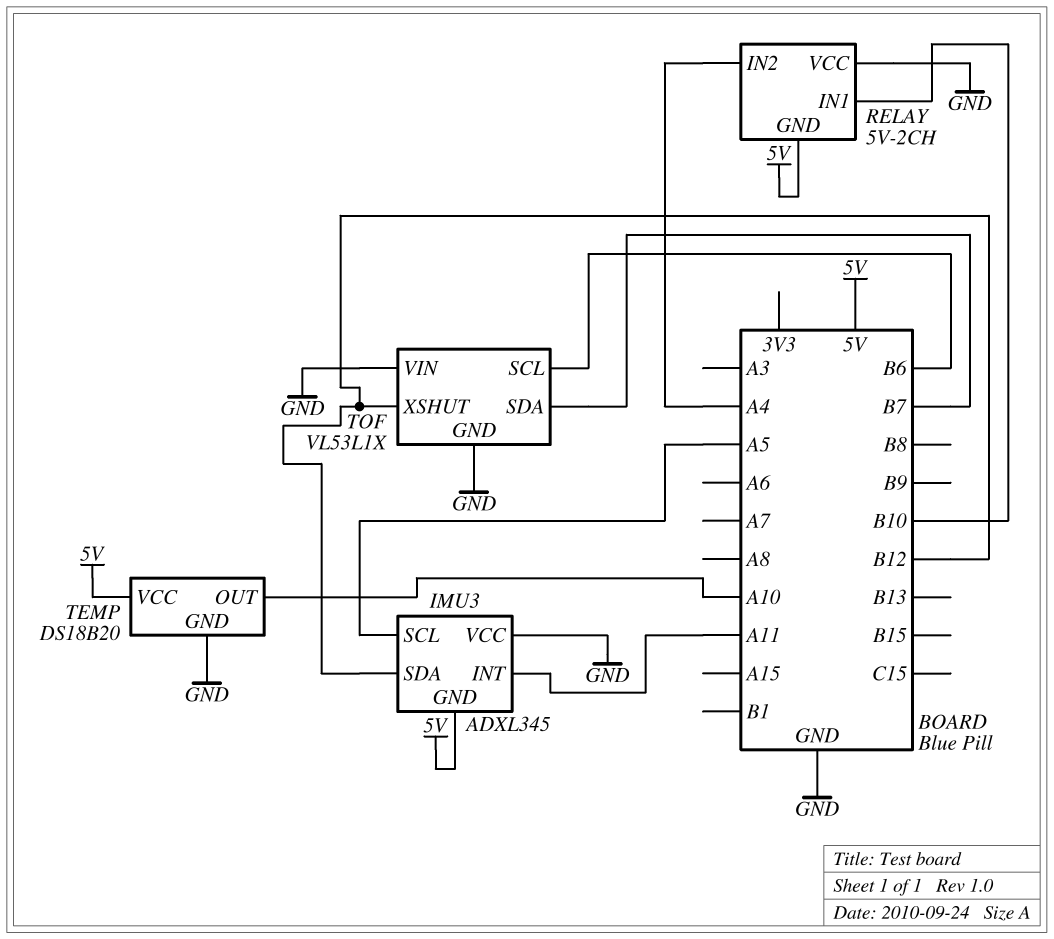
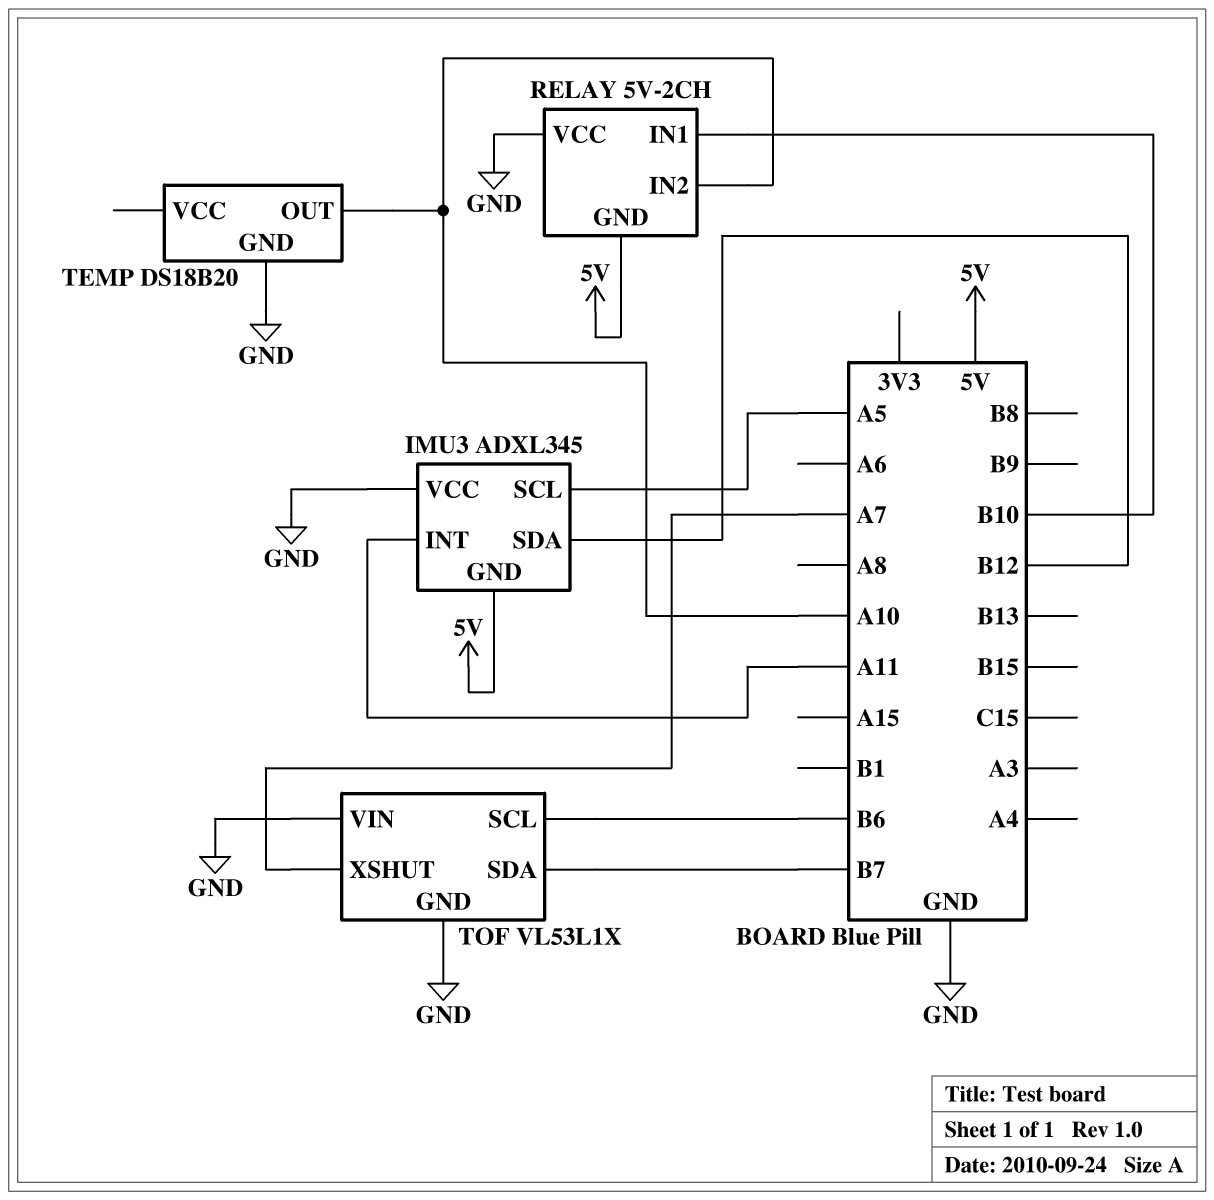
RELAY pin IN2: A4 -> A10
TEMP pin VCC: 5V -> none
TOF pin XSHUT: B12 -> A7

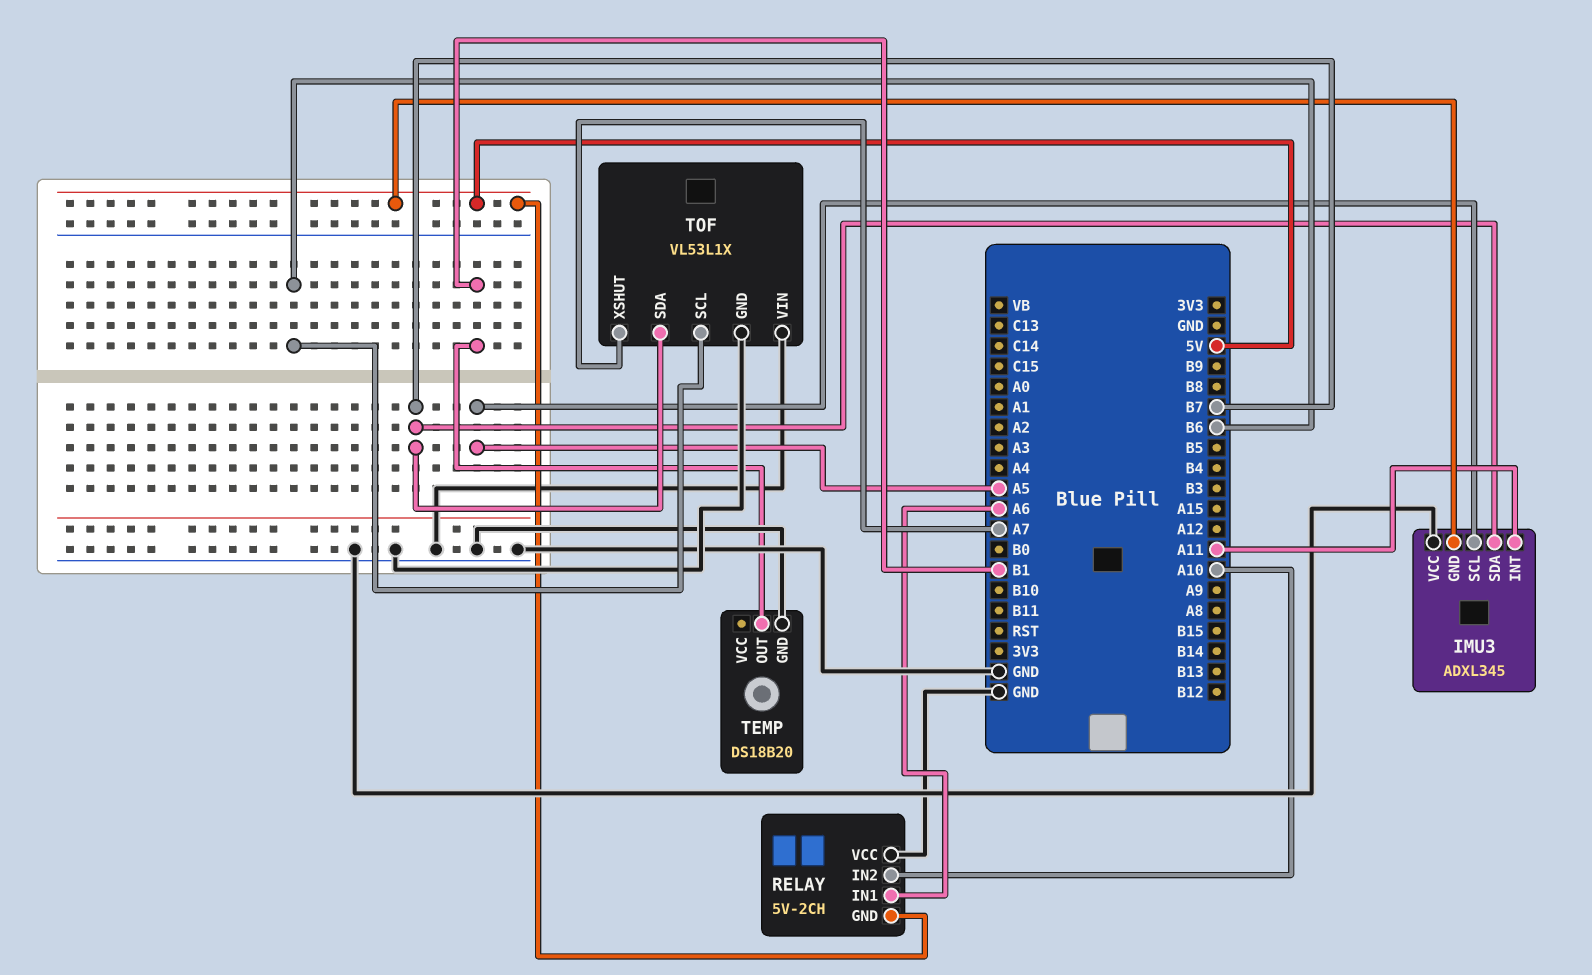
IMU3 pin SDA: B12 -> B7
RELAY pin IN1: B10 -> A6
TEMP pin OUT: A10 -> B1

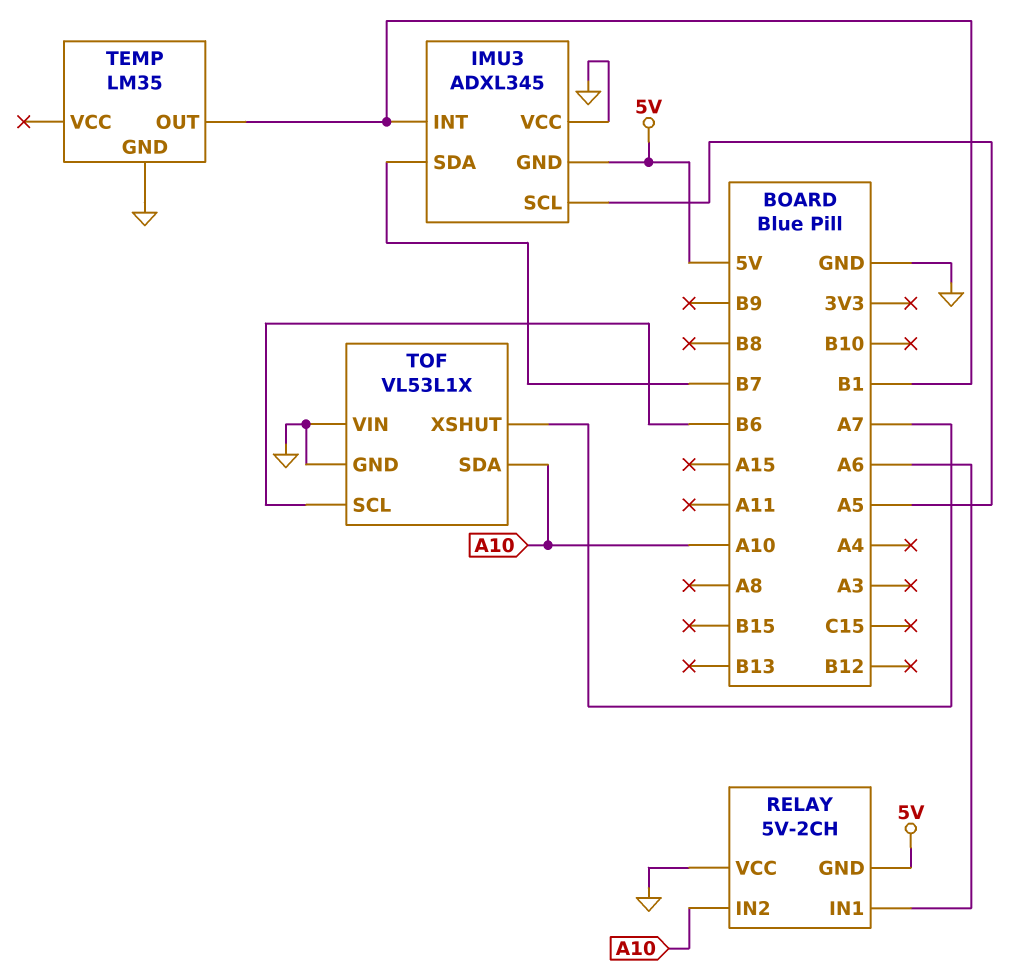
IMU3 pin INT: A11 -> B1
TEMP: DS18B20 -> LM35
TOF pin SDA: B7 -> A10

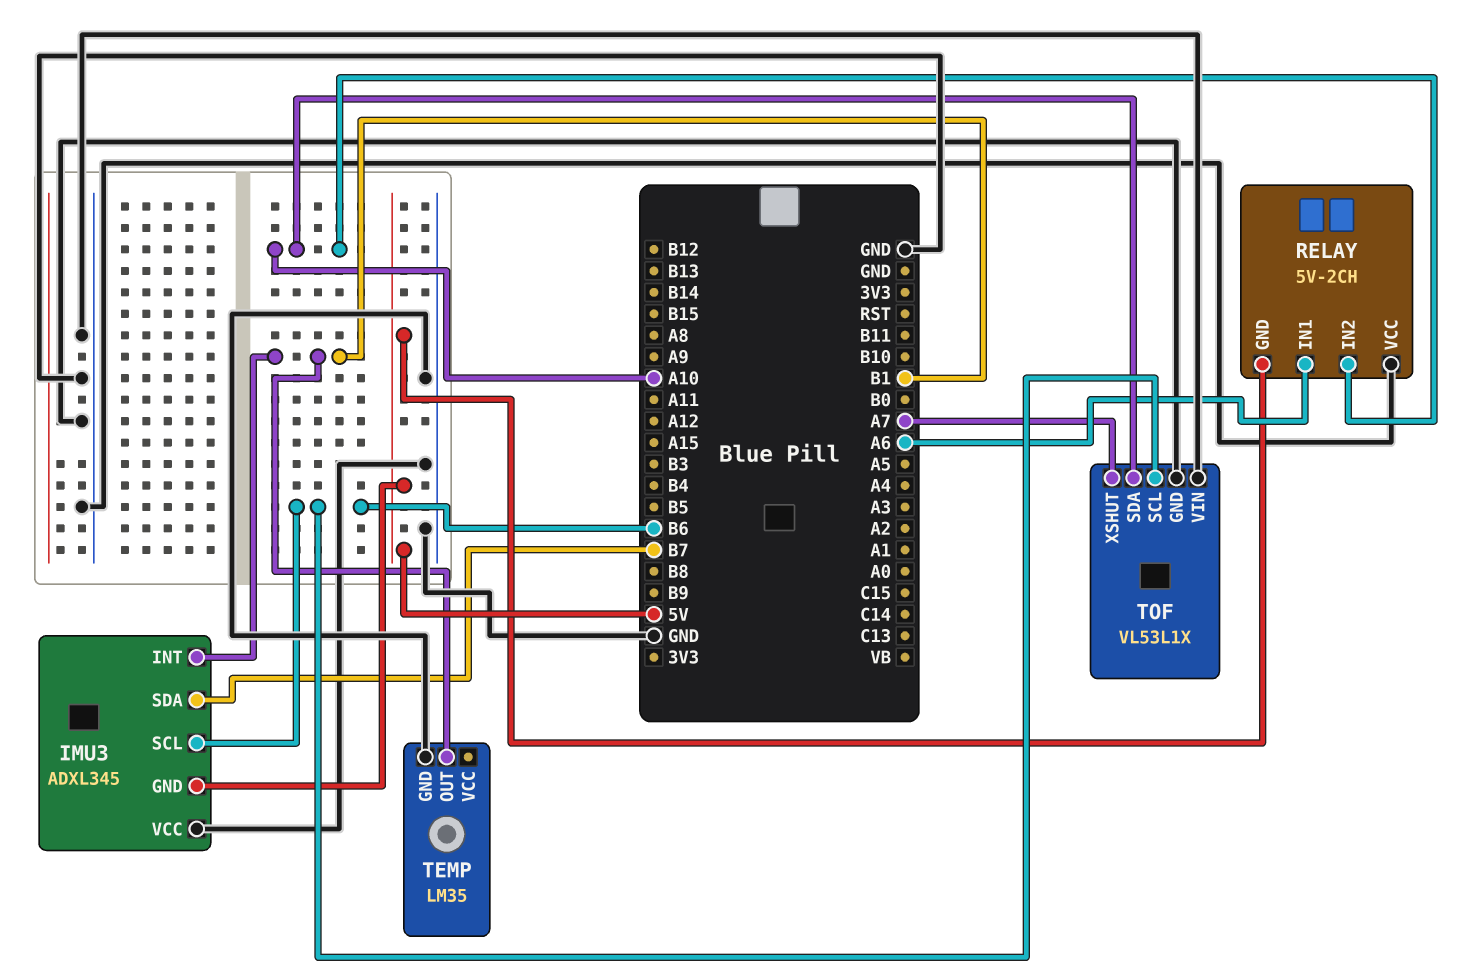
IMU3 pin SCL: A5 -> B6

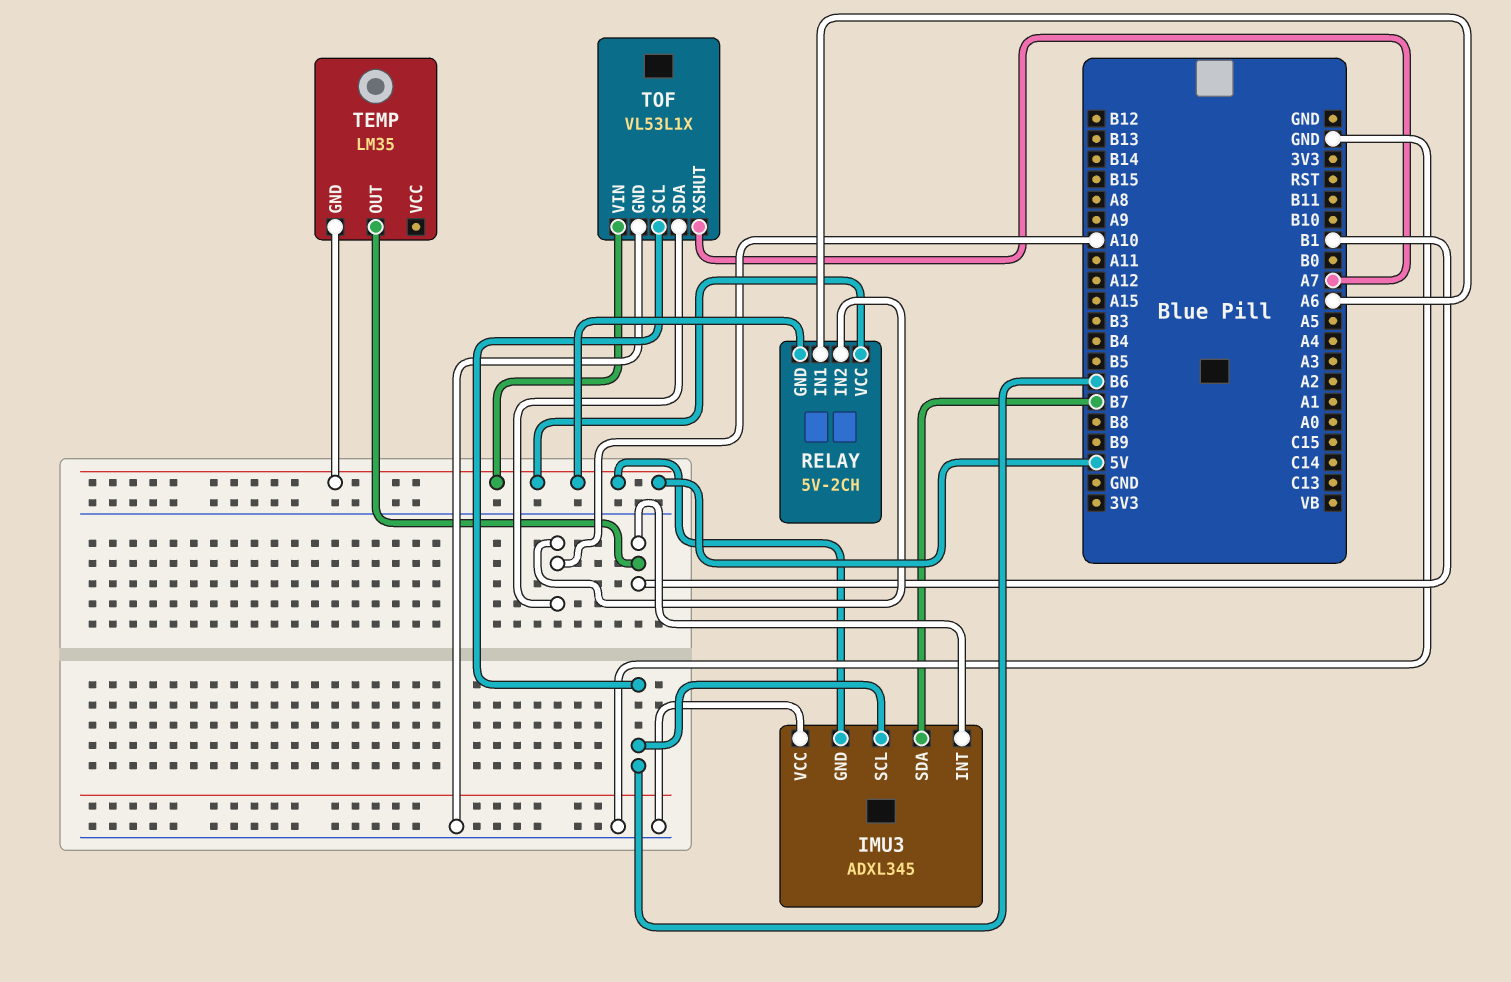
RELAY pin VCC: GND -> 5V
TEMP pin GND: GND -> 5V
TOF pin VIN: GND -> 5V

